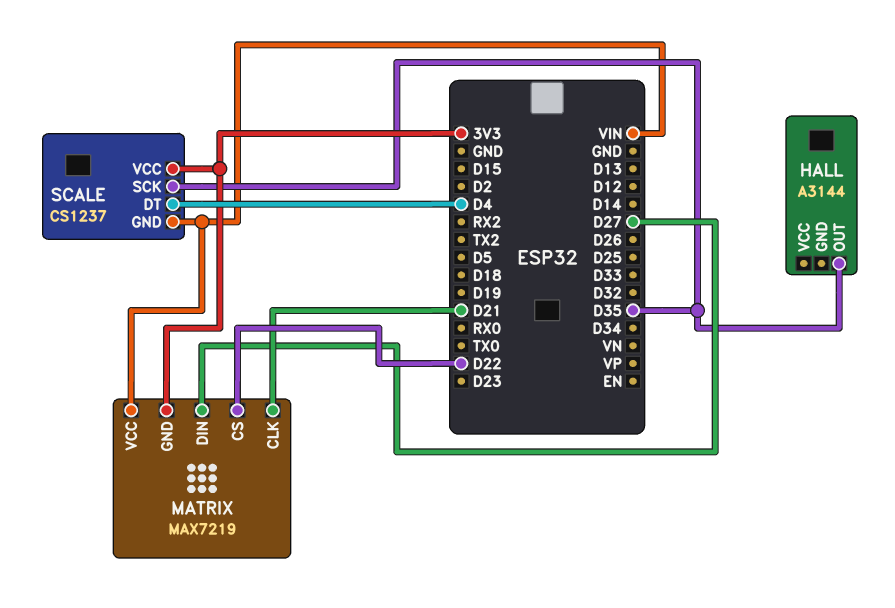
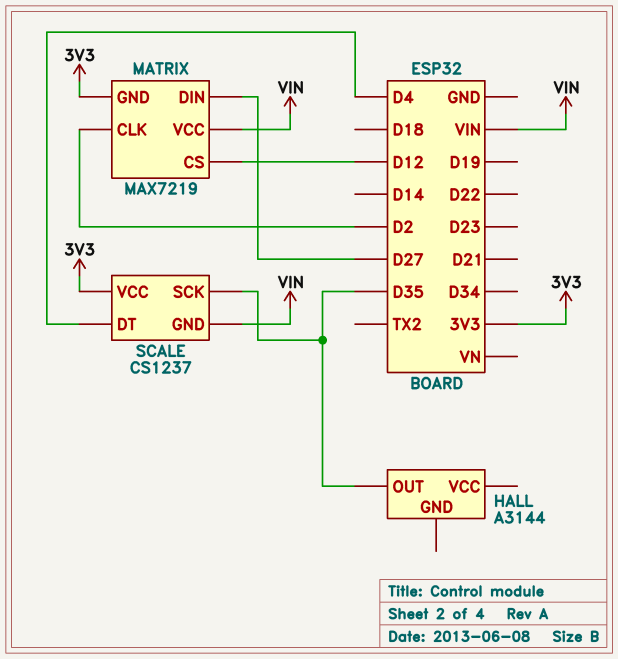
MATRIX pin CLK: D21 -> D2
MATRIX pin CS: D22 -> D12

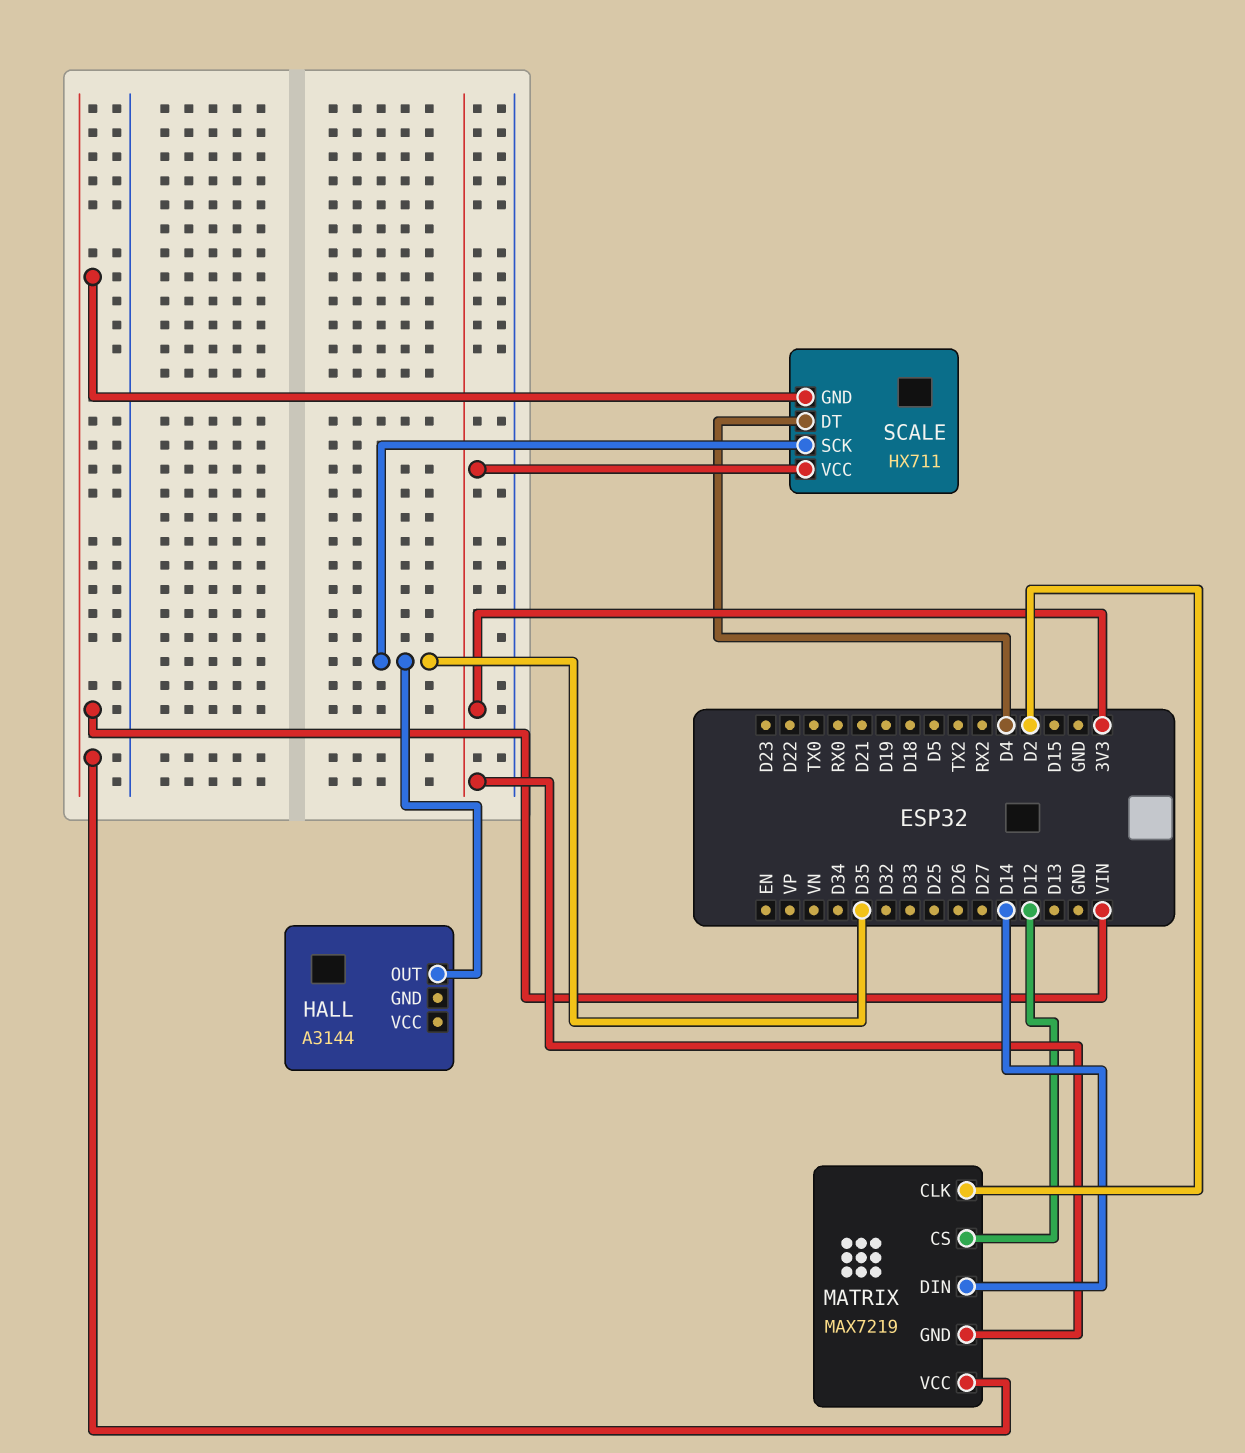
MATRIX pin DIN: D27 -> D14
SCALE: CS1237 -> HX711

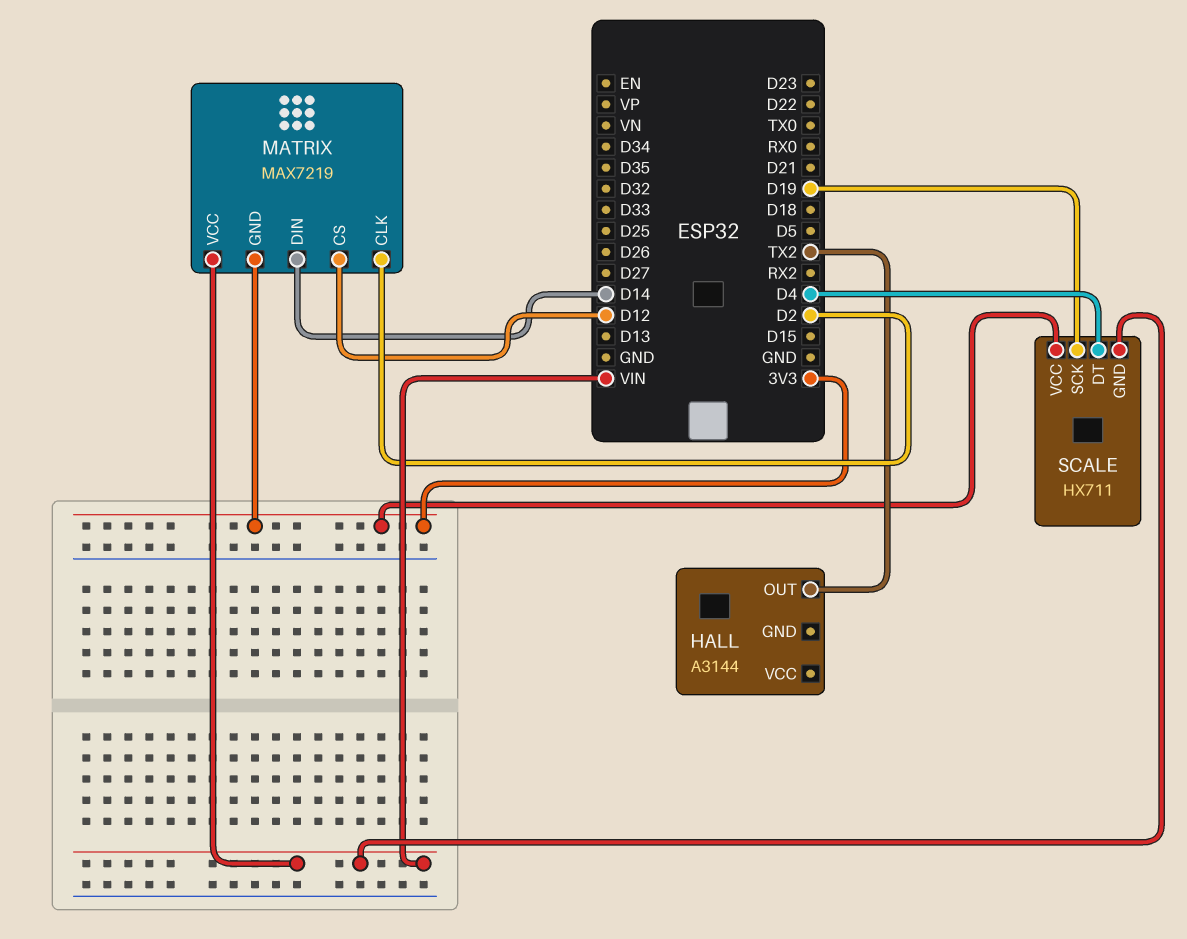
HALL pin OUT: D35 -> TX2
SCALE pin SCK: D35 -> D19

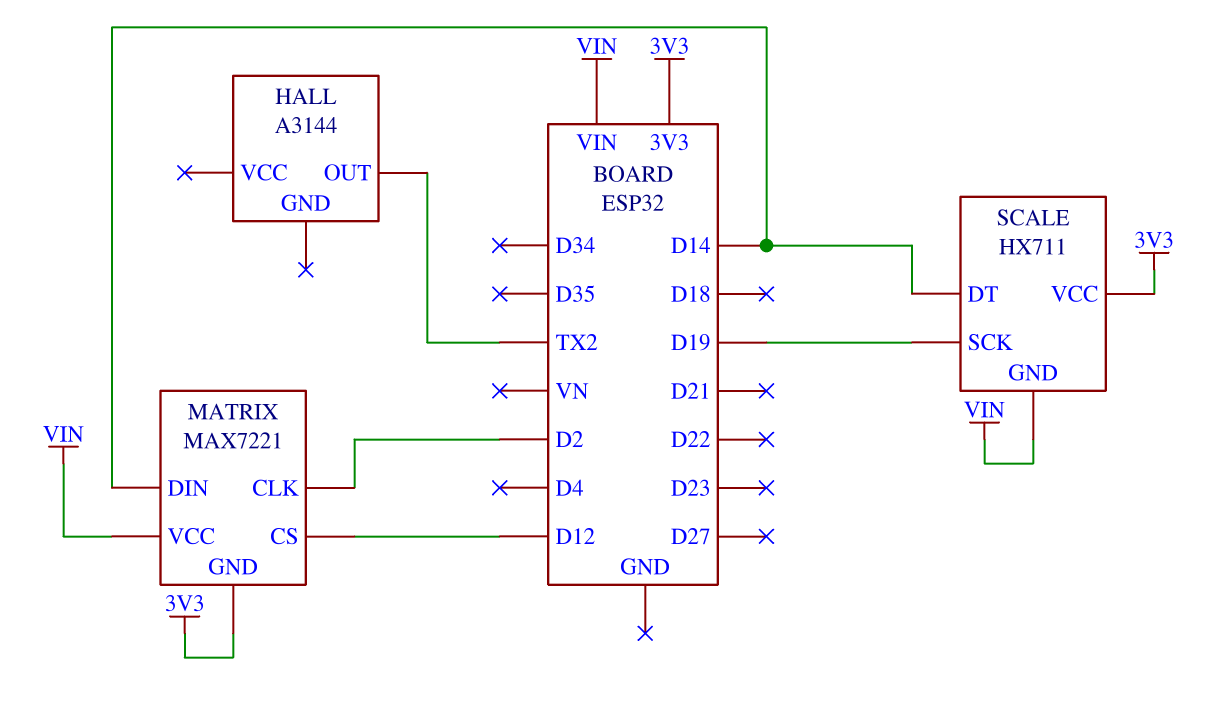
MATRIX: MAX7219 -> MAX7221
SCALE pin DT: D4 -> D14

